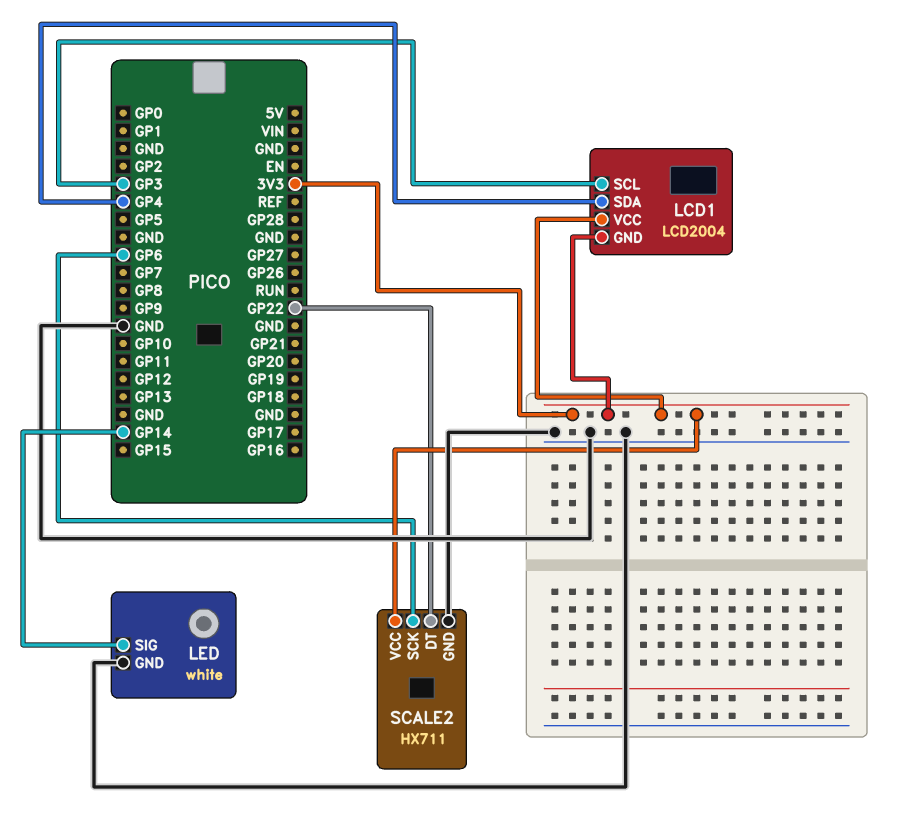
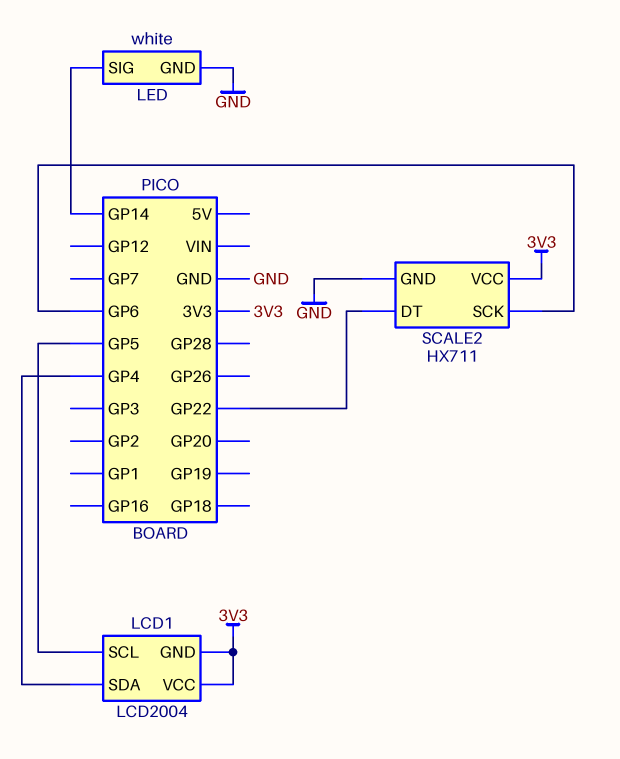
LCD1 pin SCL: GP3 -> GP5

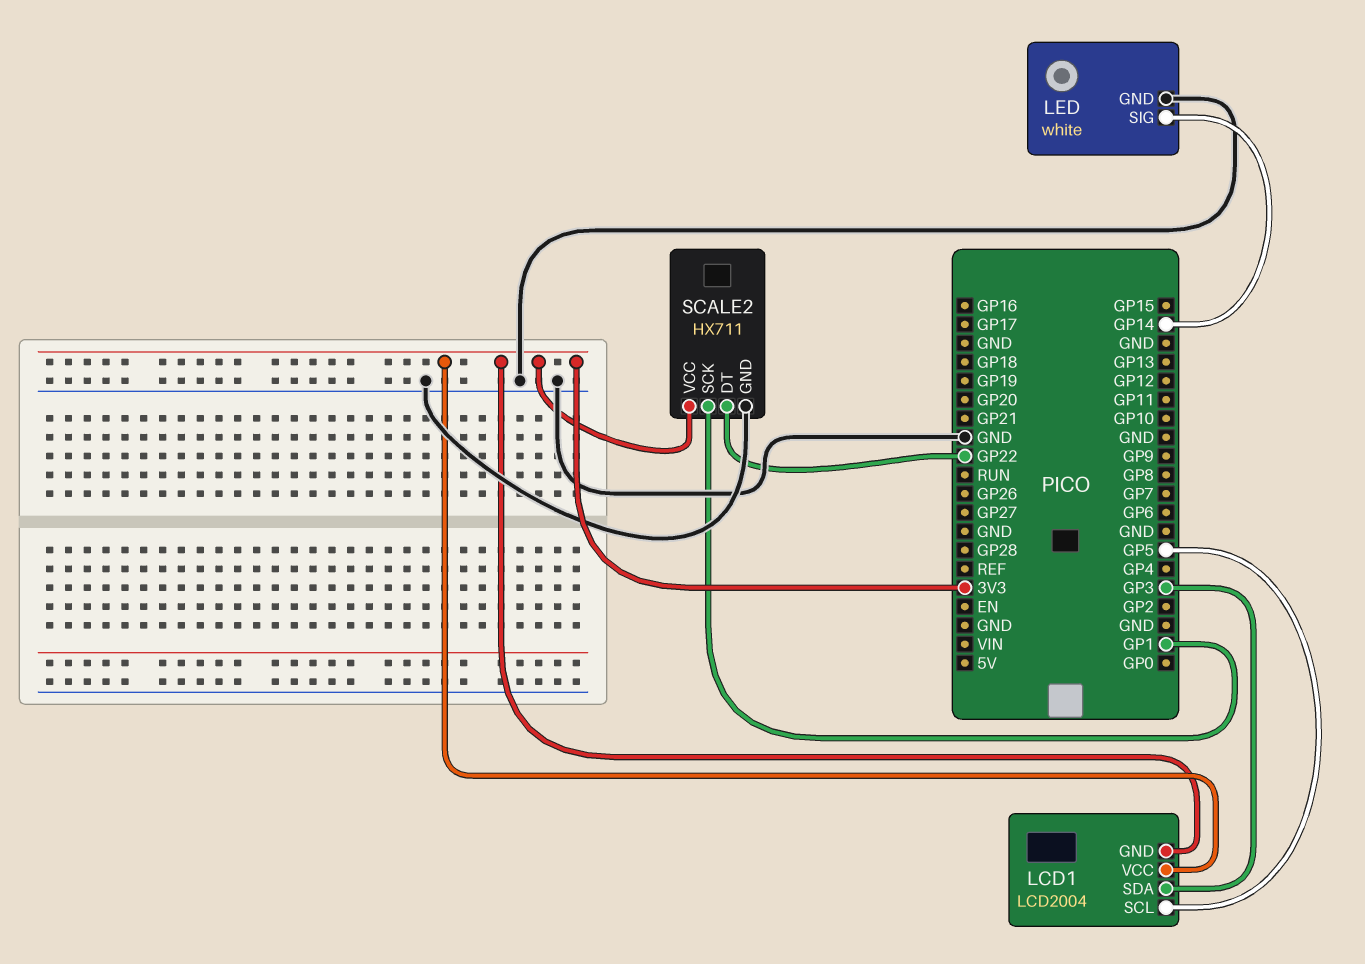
LCD1 pin SDA: GP4 -> GP3
SCALE2 pin SCK: GP6 -> GP1

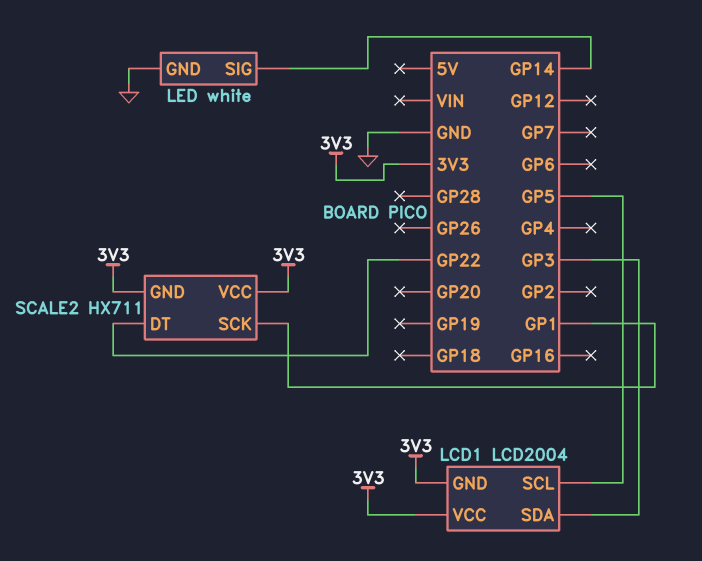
SCALE2 pin GND: GND -> 3V3

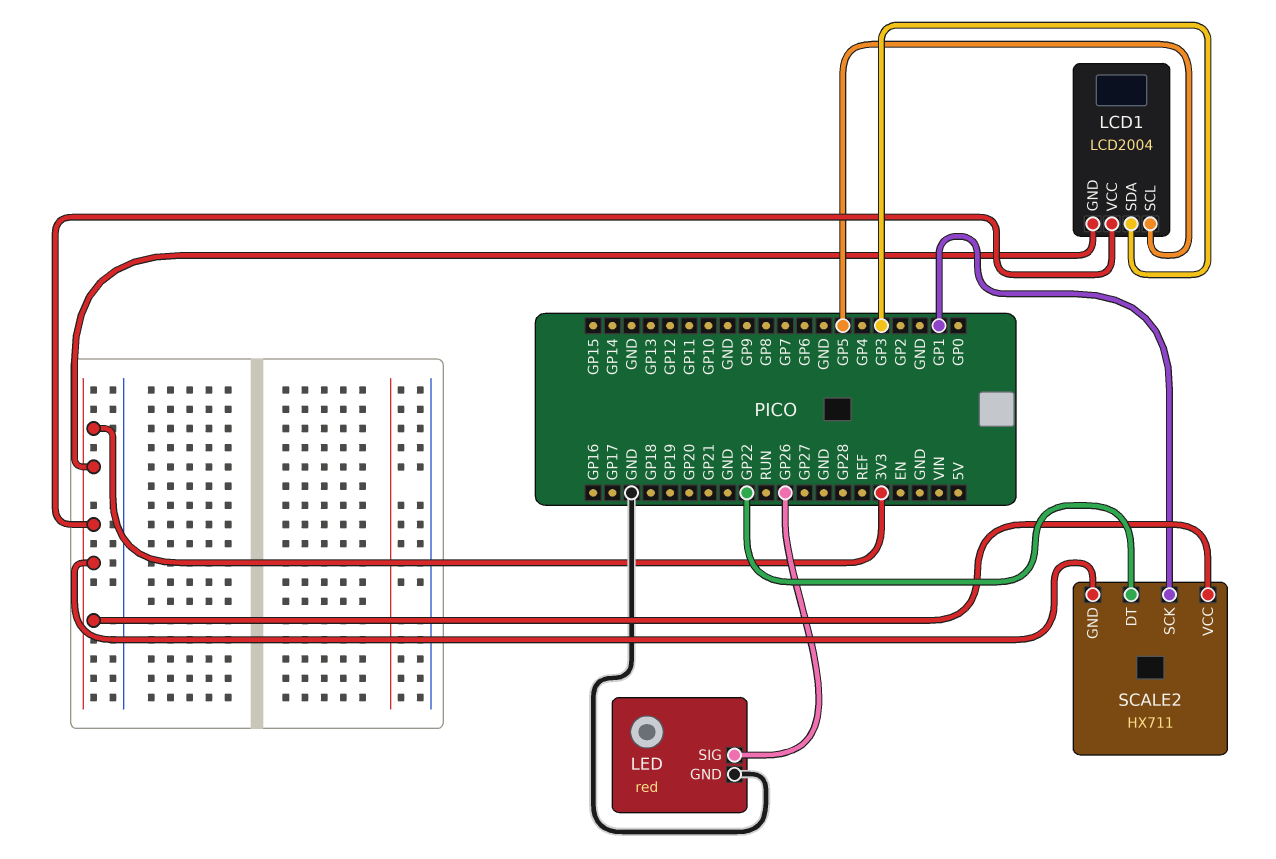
LED: white -> red
LED pin SIG: GP14 -> GP26

